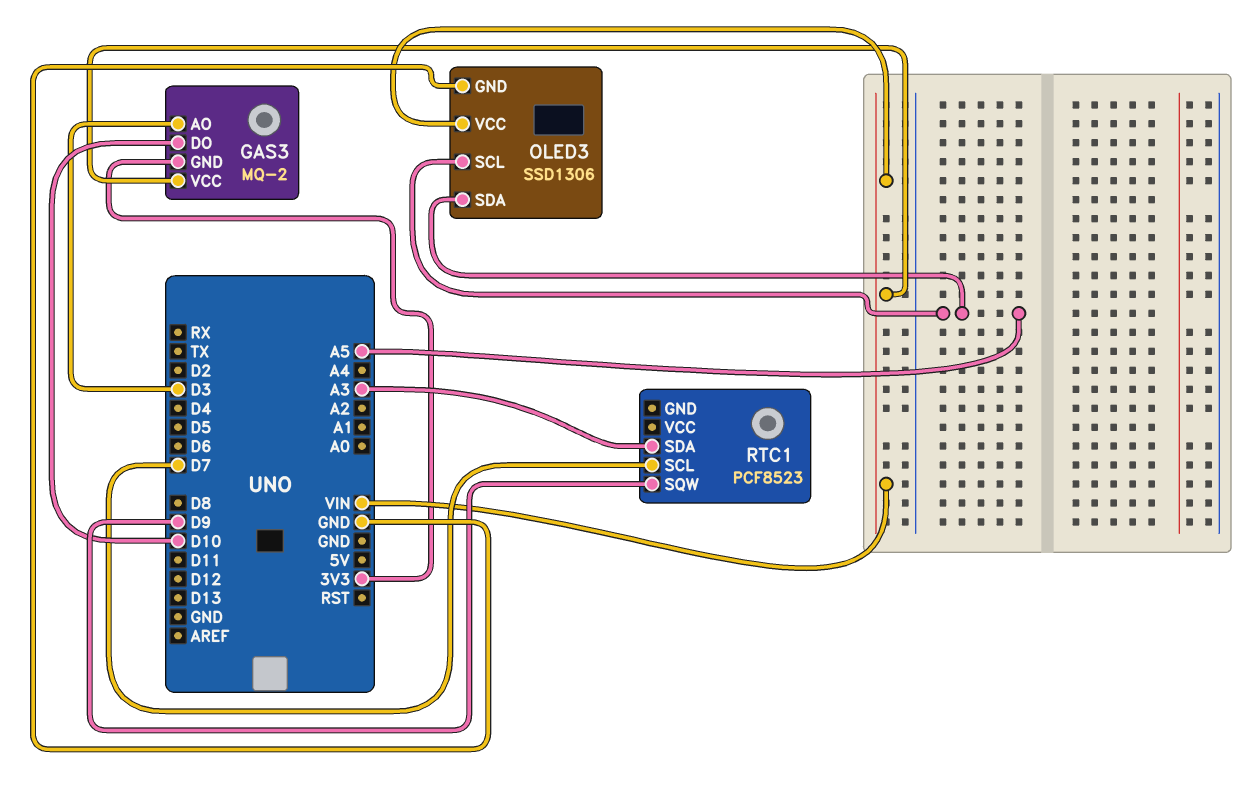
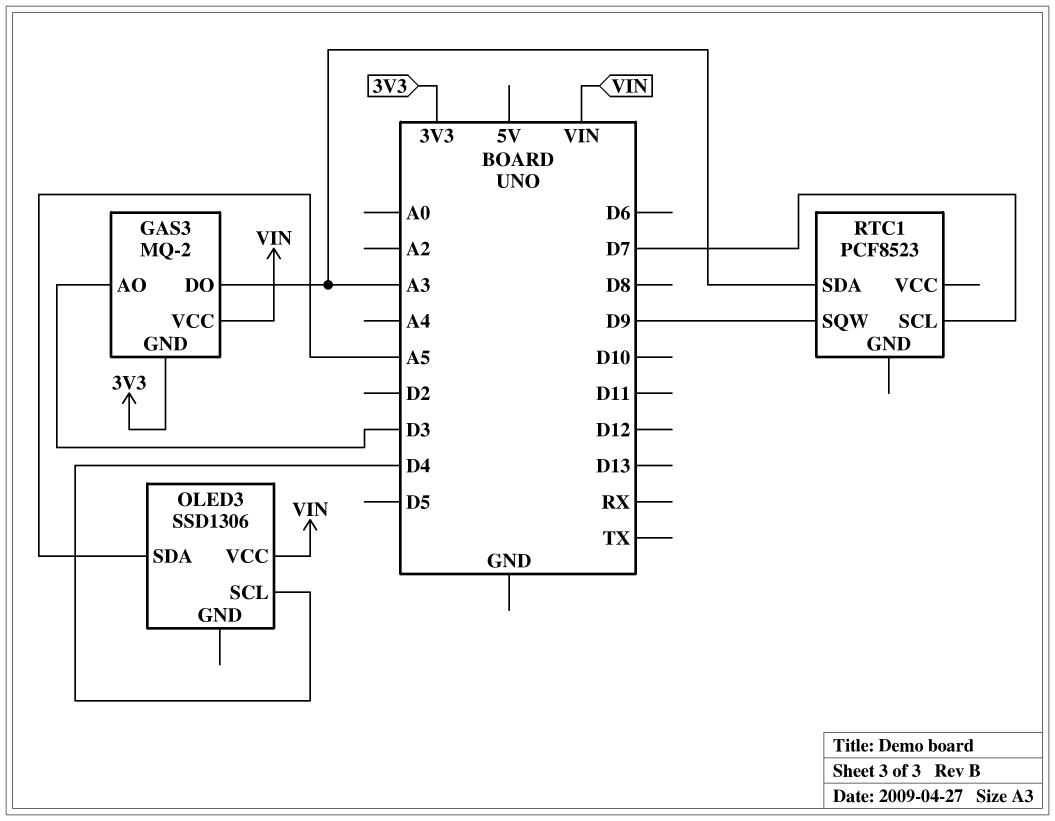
GAS3 pin DO: D10 -> A3
OLED3 pin GND: GND -> none
OLED3 pin SCL: A5 -> D4

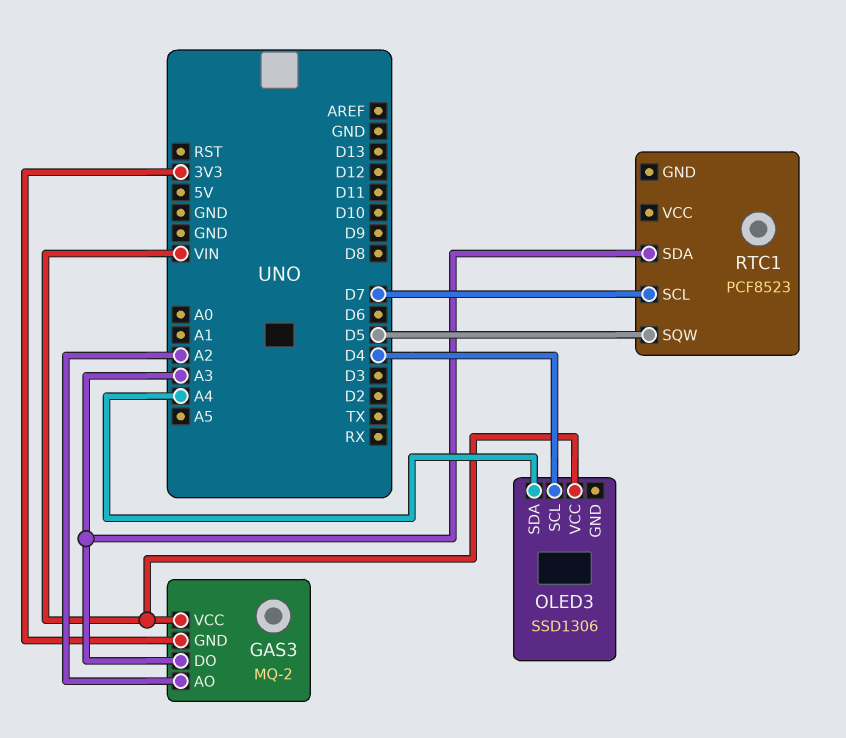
GAS3 pin AO: D3 -> A2
OLED3 pin SDA: A5 -> A4
RTC1 pin SQW: D9 -> D5

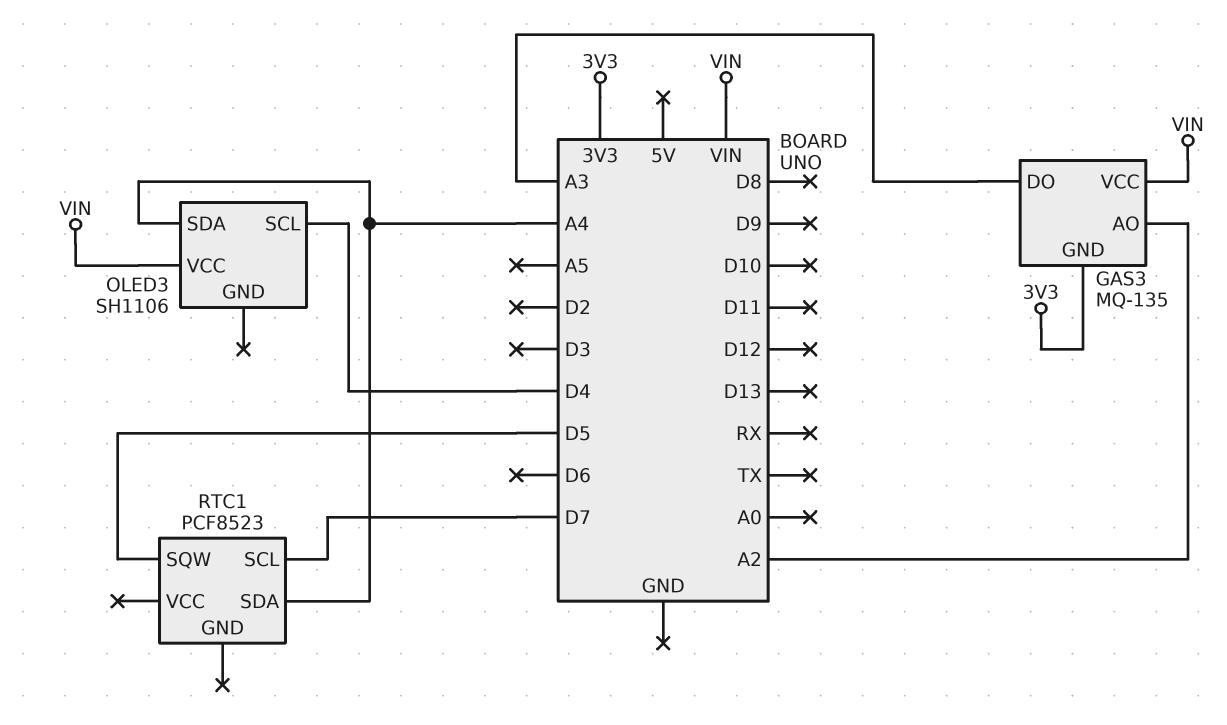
GAS3: MQ-2 -> MQ-135
OLED3: SSD1306 -> SH1106
RTC1 pin SDA: A3 -> A4

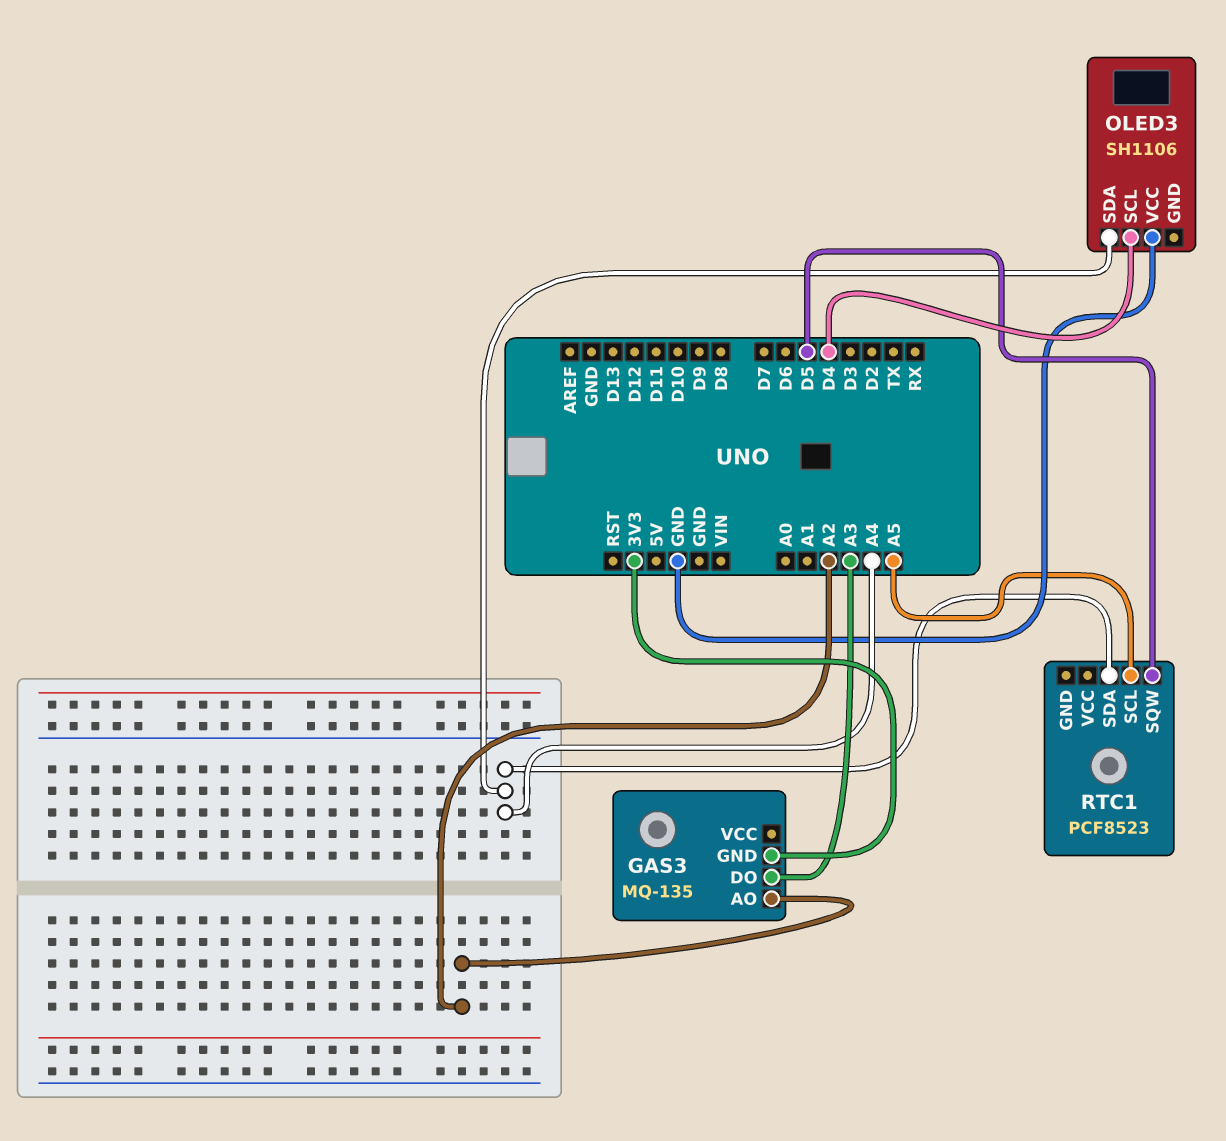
GAS3 pin VCC: VIN -> none
OLED3 pin VCC: VIN -> GND
RTC1 pin SCL: D7 -> A5

